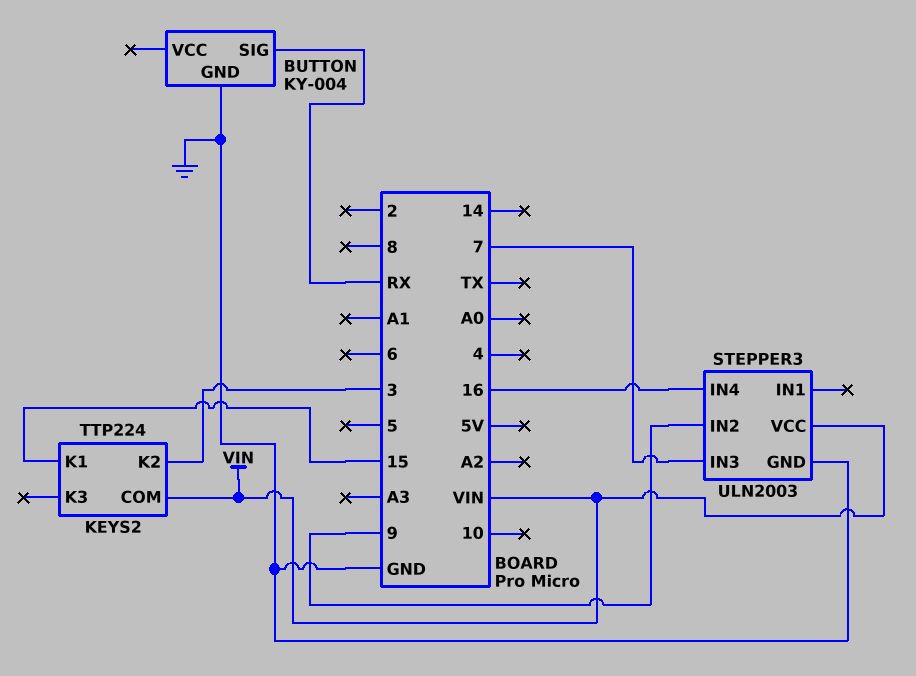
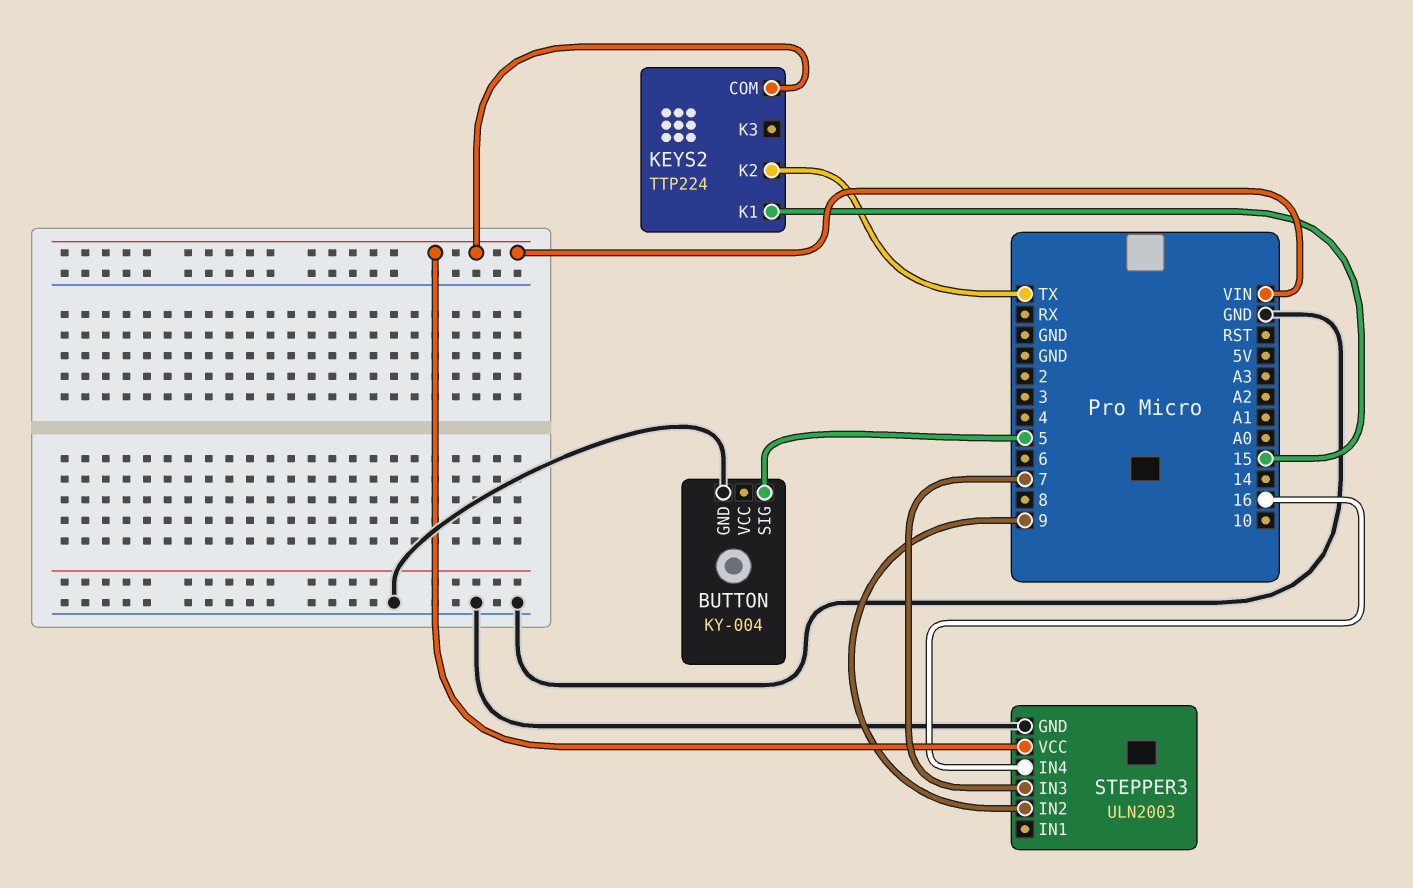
BUTTON pin SIG: RX -> 5
KEYS2 pin K2: 3 -> TX

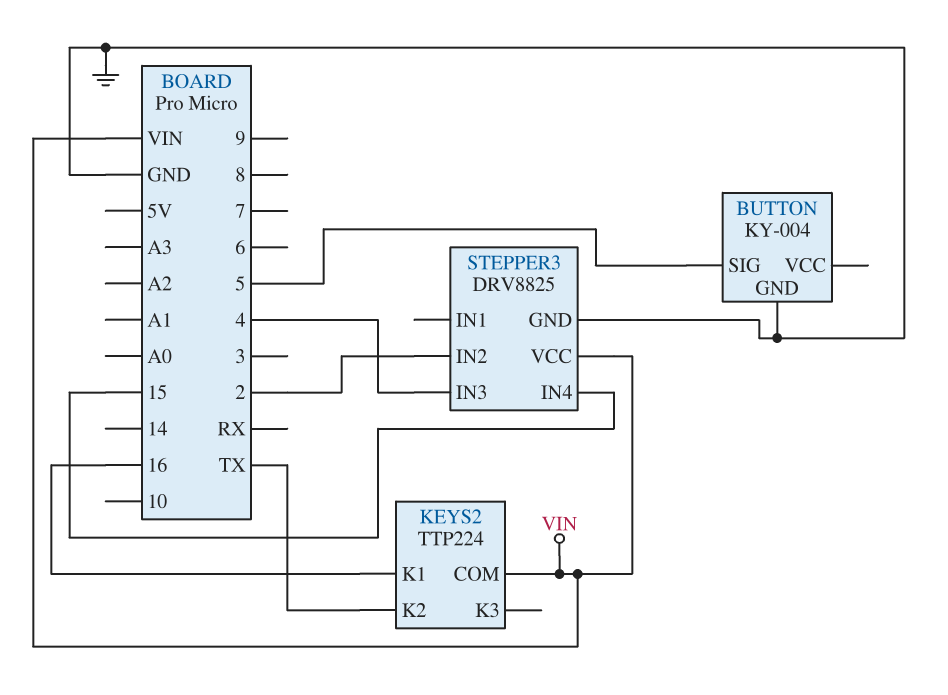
KEYS2 pin K1: 15 -> 16
STEPPER3: ULN2003 -> DRV8825
STEPPER3 pin IN2: 9 -> 2
STEPPER3 pin IN3: 7 -> 4
STEPPER3 pin IN4: 16 -> 15

